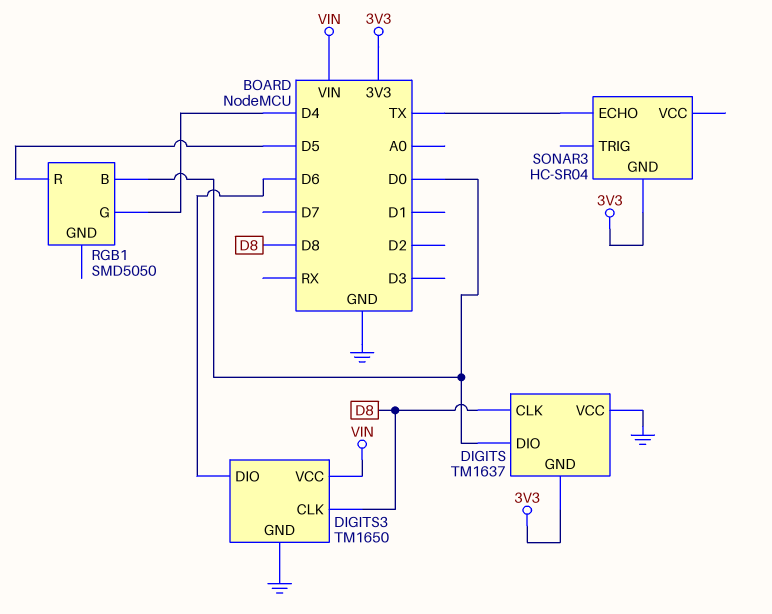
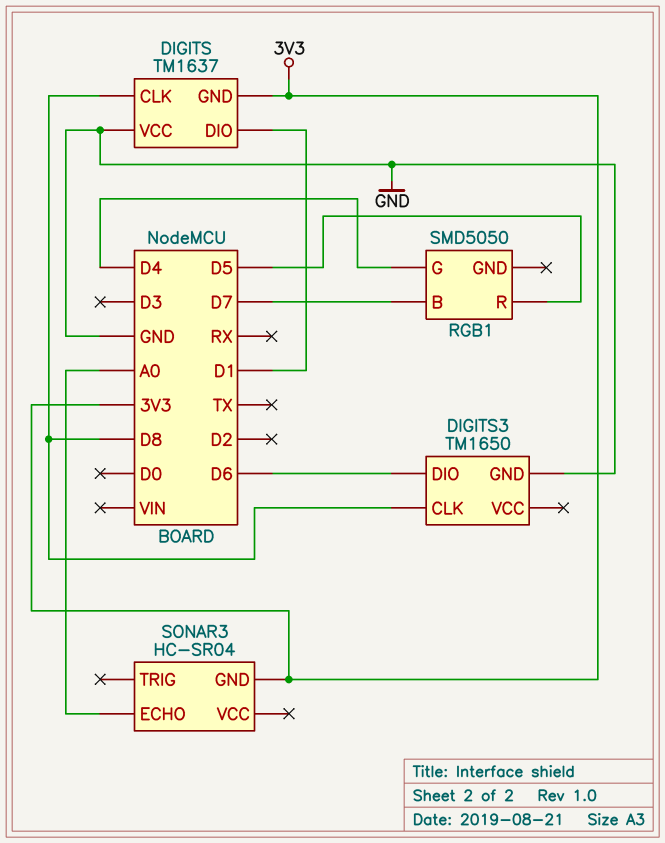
DIGITS pin DIO: D0 -> D1
DIGITS3 pin VCC: VIN -> none
RGB1 pin B: D0 -> D7
SONAR3 pin ECHO: TX -> A0

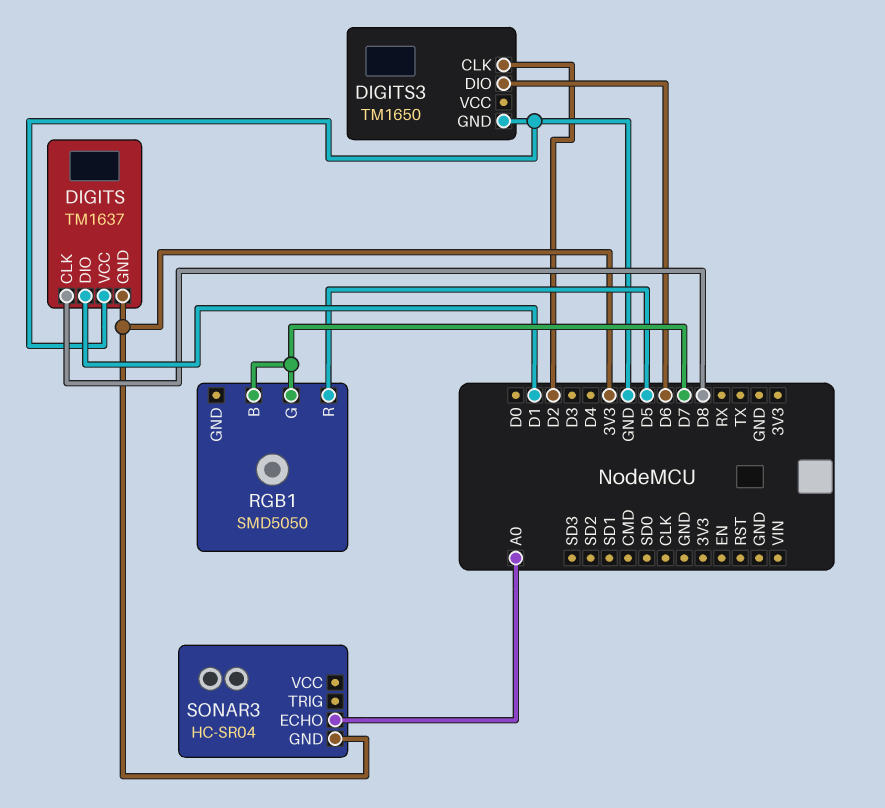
DIGITS3 pin CLK: D8 -> D2
RGB1 pin G: D4 -> D7

